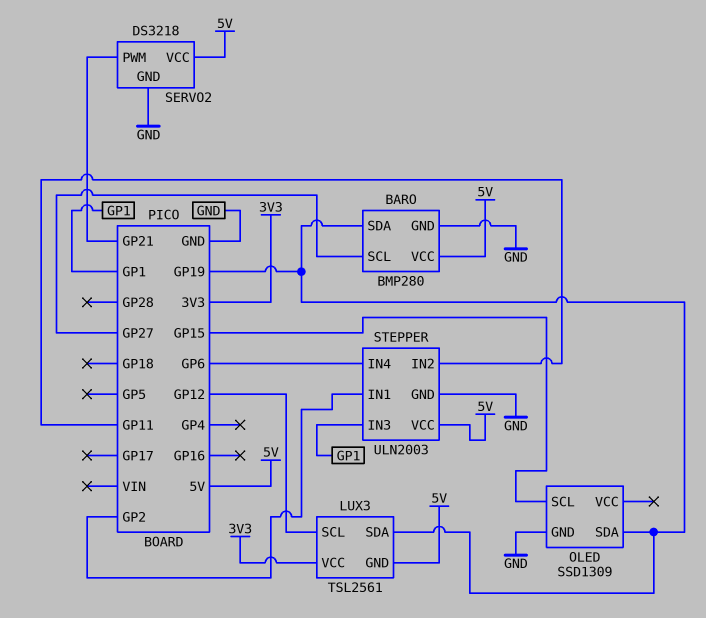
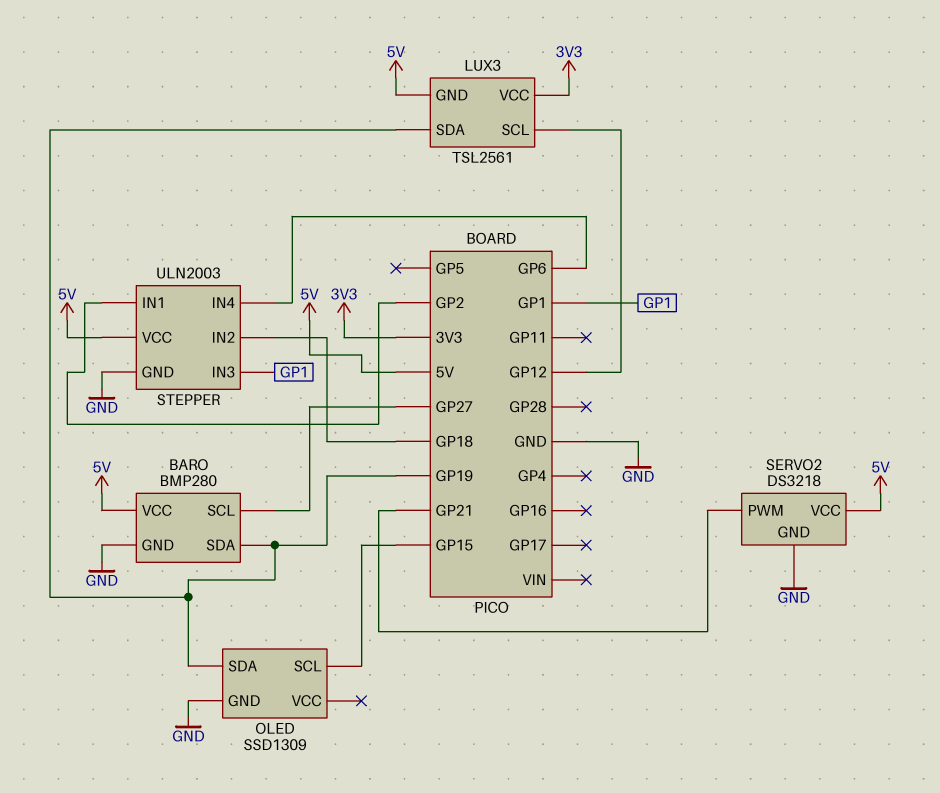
STEPPER pin IN2: GP11 -> GP18

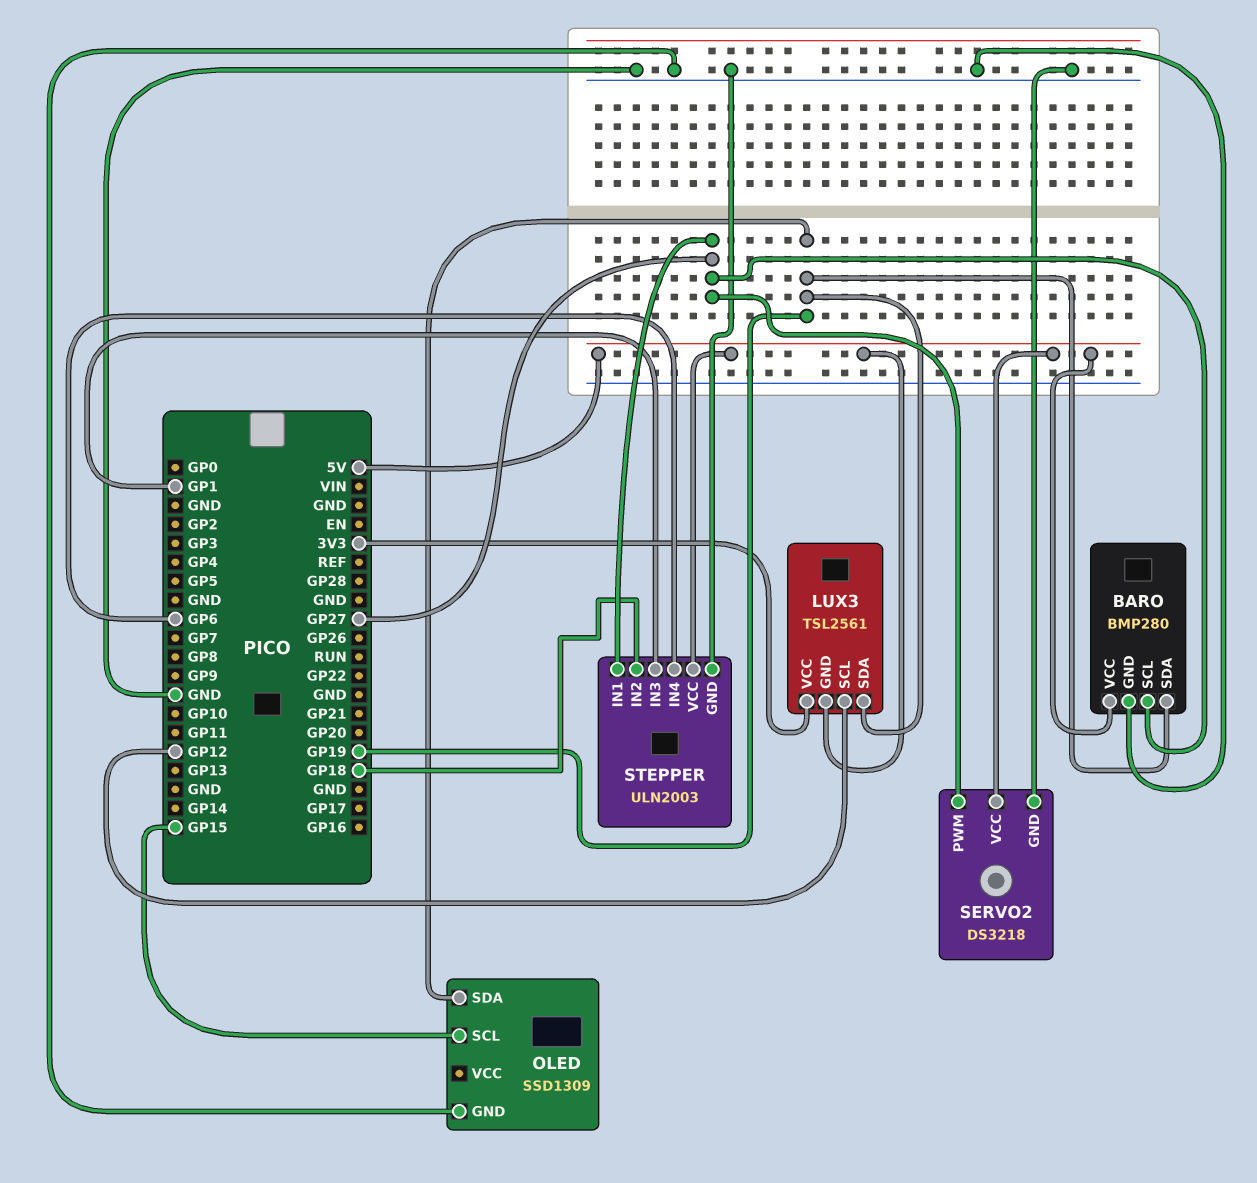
SERVO2 pin PWM: GP21 -> GP27
STEPPER pin IN1: GP2 -> GP27

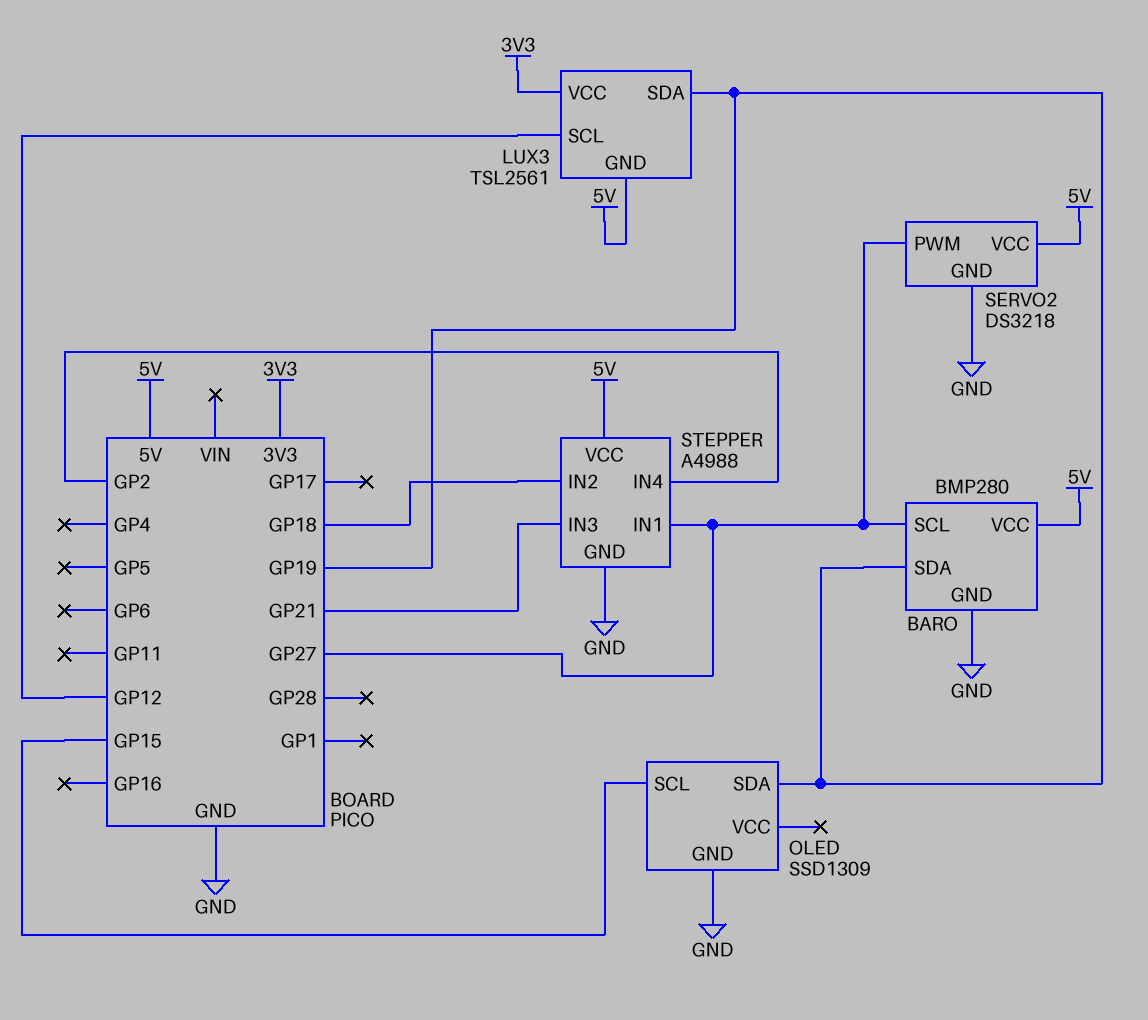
STEPPER: ULN2003 -> A4988
STEPPER pin IN3: GP1 -> GP21
STEPPER pin IN4: GP6 -> GP2

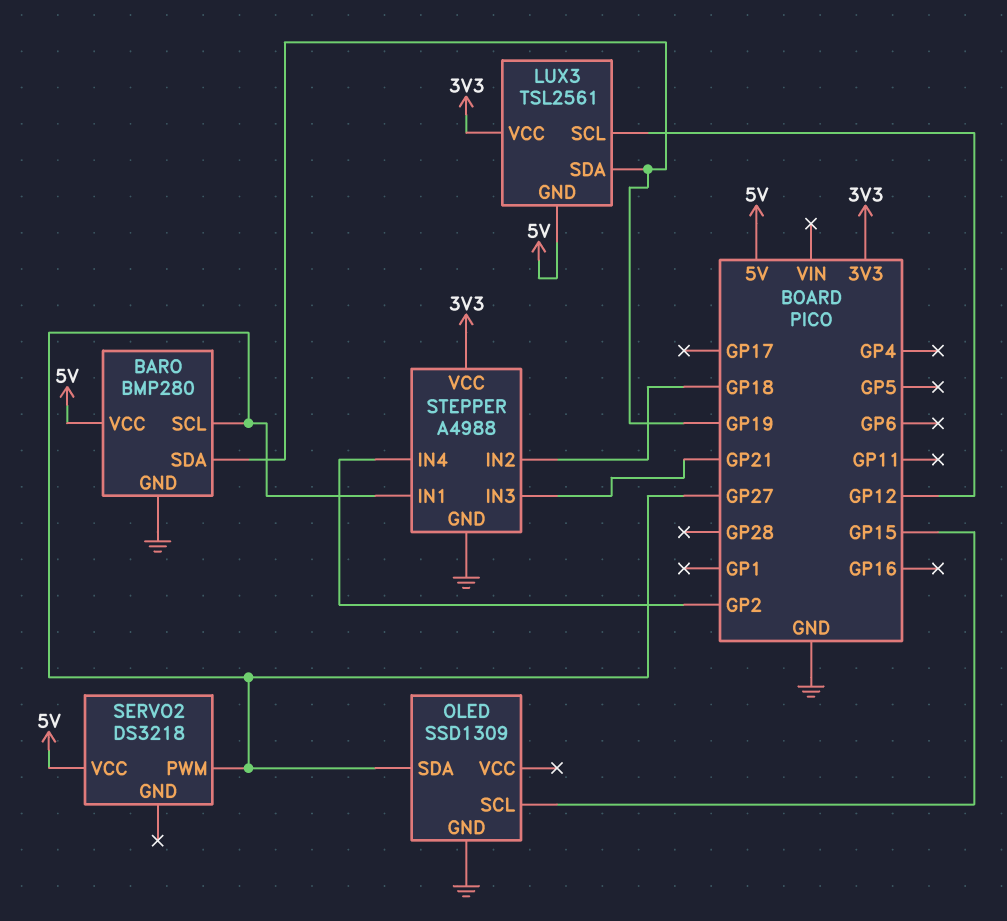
OLED pin SDA: GP19 -> GP27
SERVO2 pin GND: GND -> none
STEPPER pin VCC: 5V -> 3V3

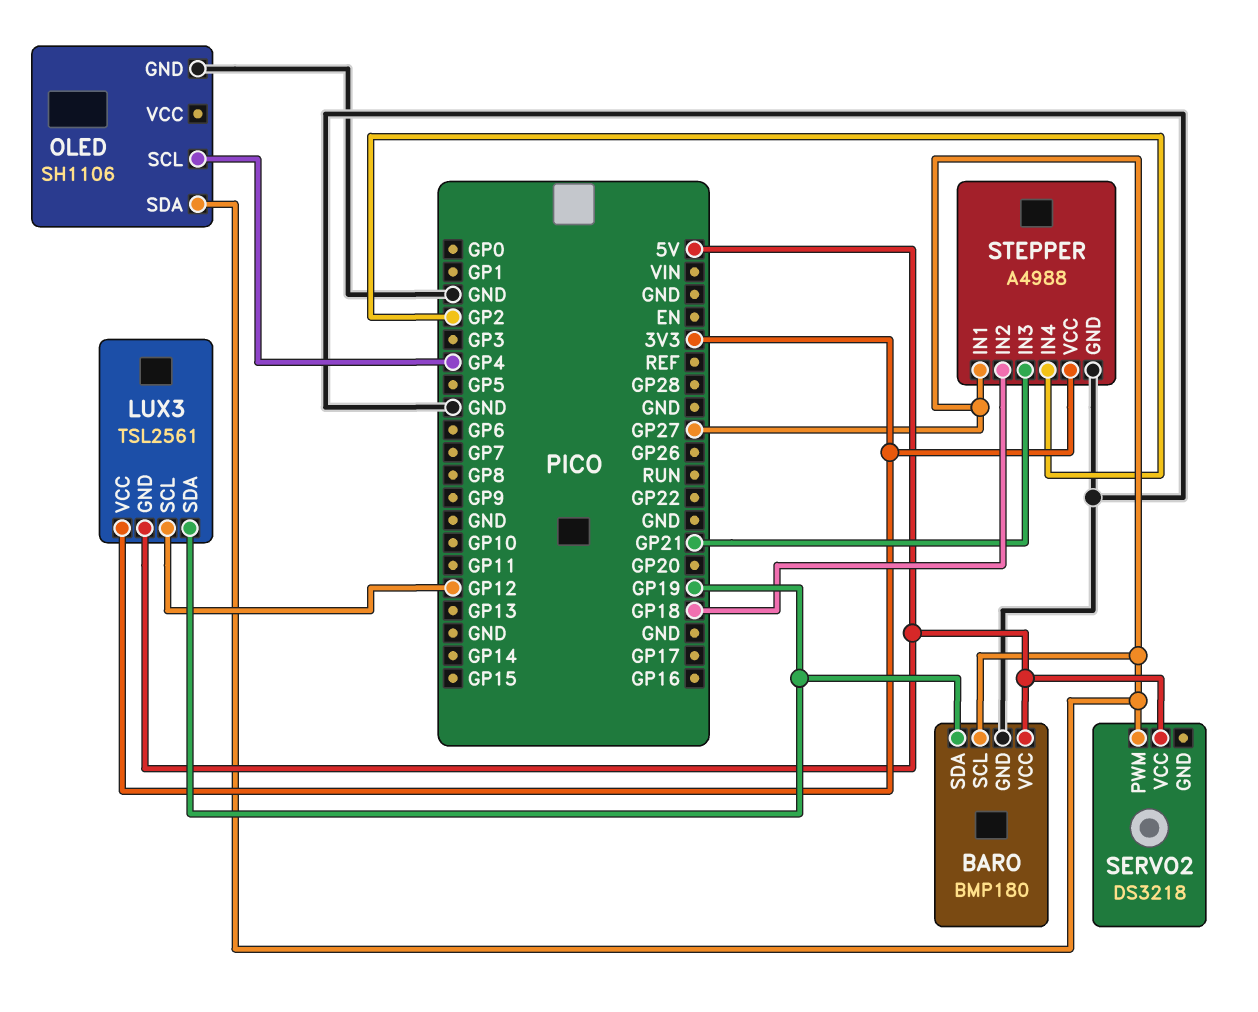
BARO: BMP280 -> BMP180
OLED: SSD1309 -> SH1106
OLED pin SCL: GP15 -> GP4

